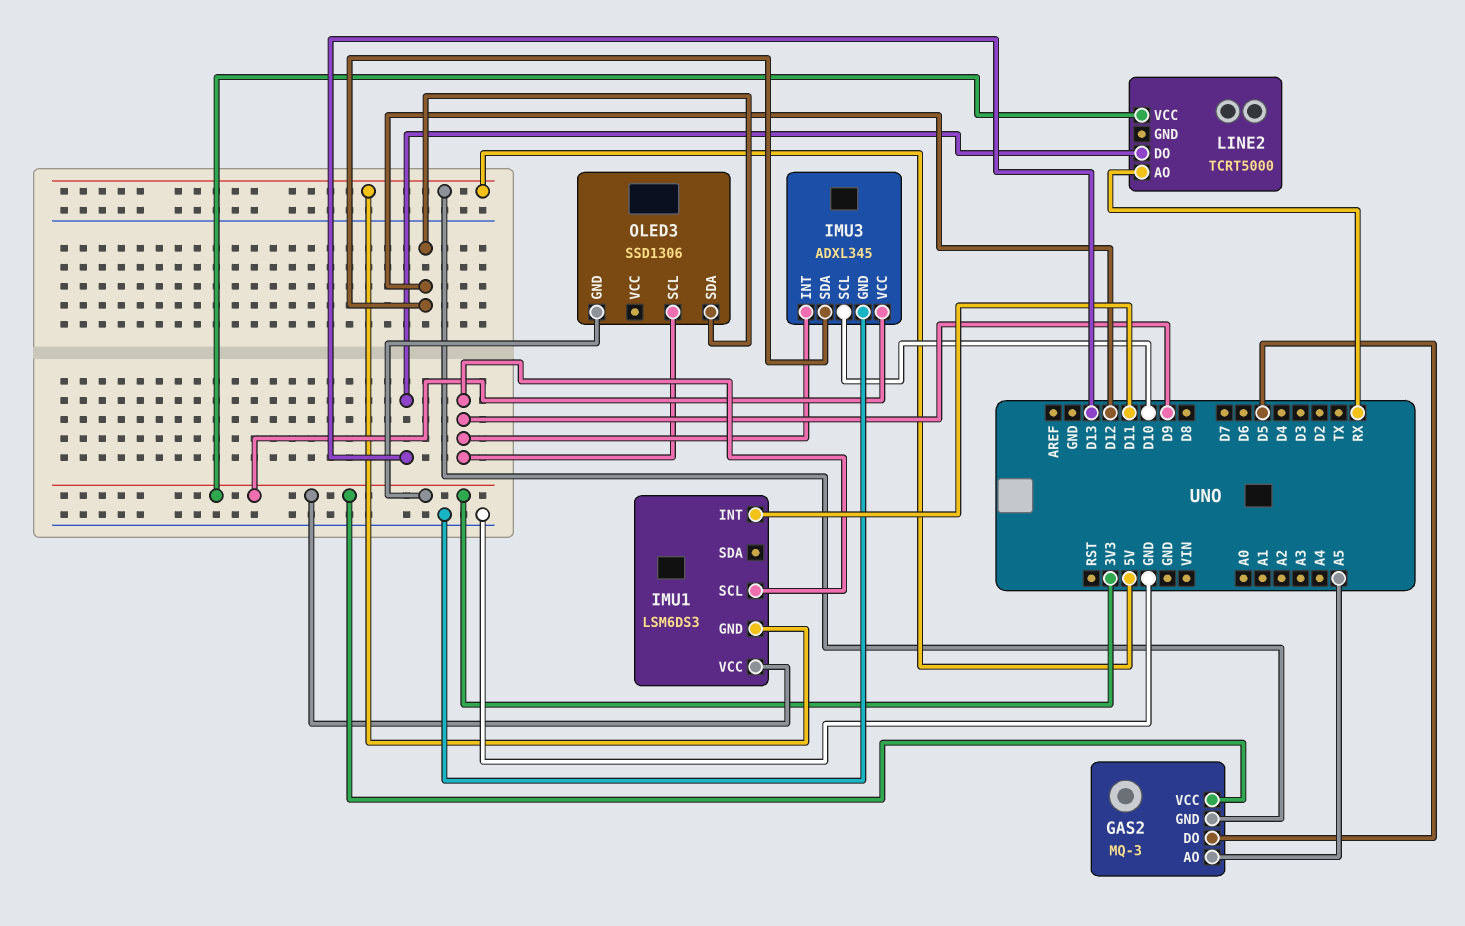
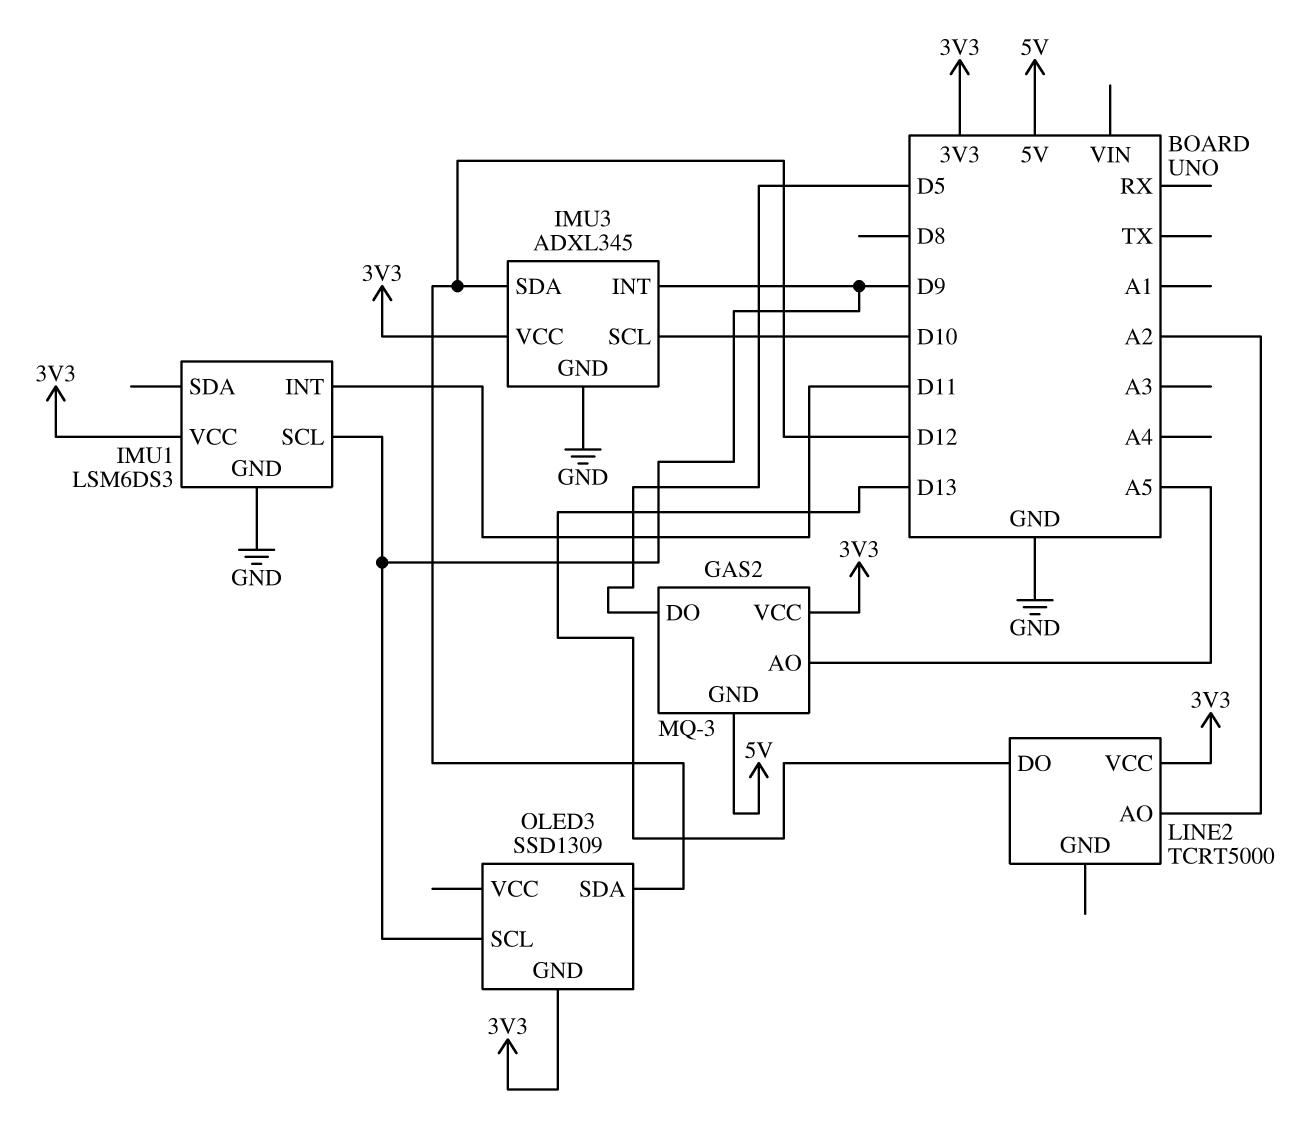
IMU1 pin GND: 5V -> GND
LINE2 pin AO: RX -> A2
OLED3: SSD1306 -> SSD1309

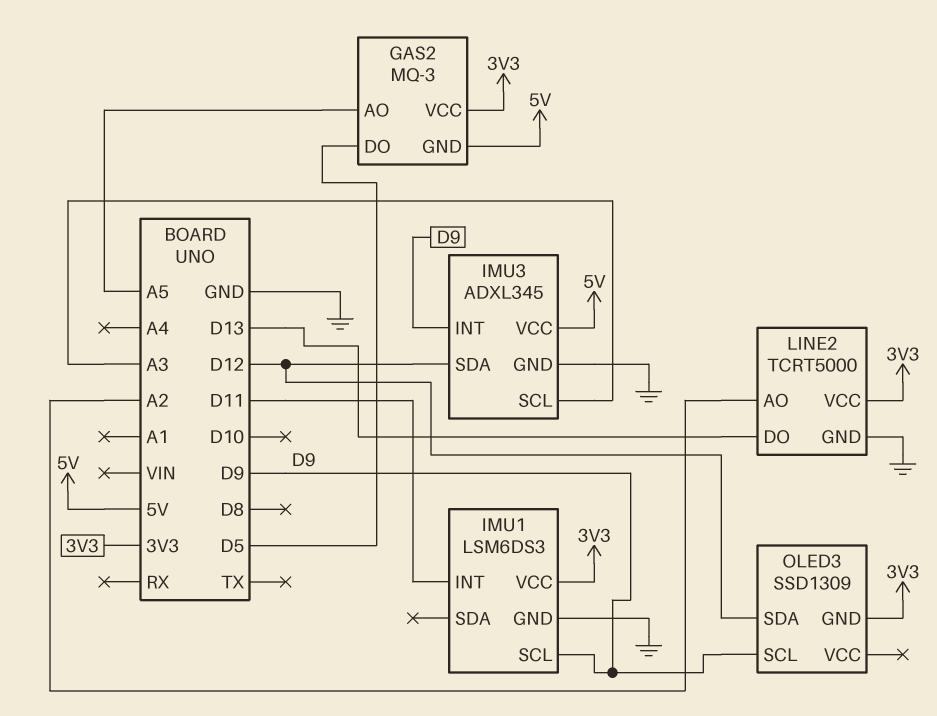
IMU3 pin SCL: D10 -> A3
IMU3 pin VCC: 3V3 -> 5V
LINE2 pin GND: none -> GND

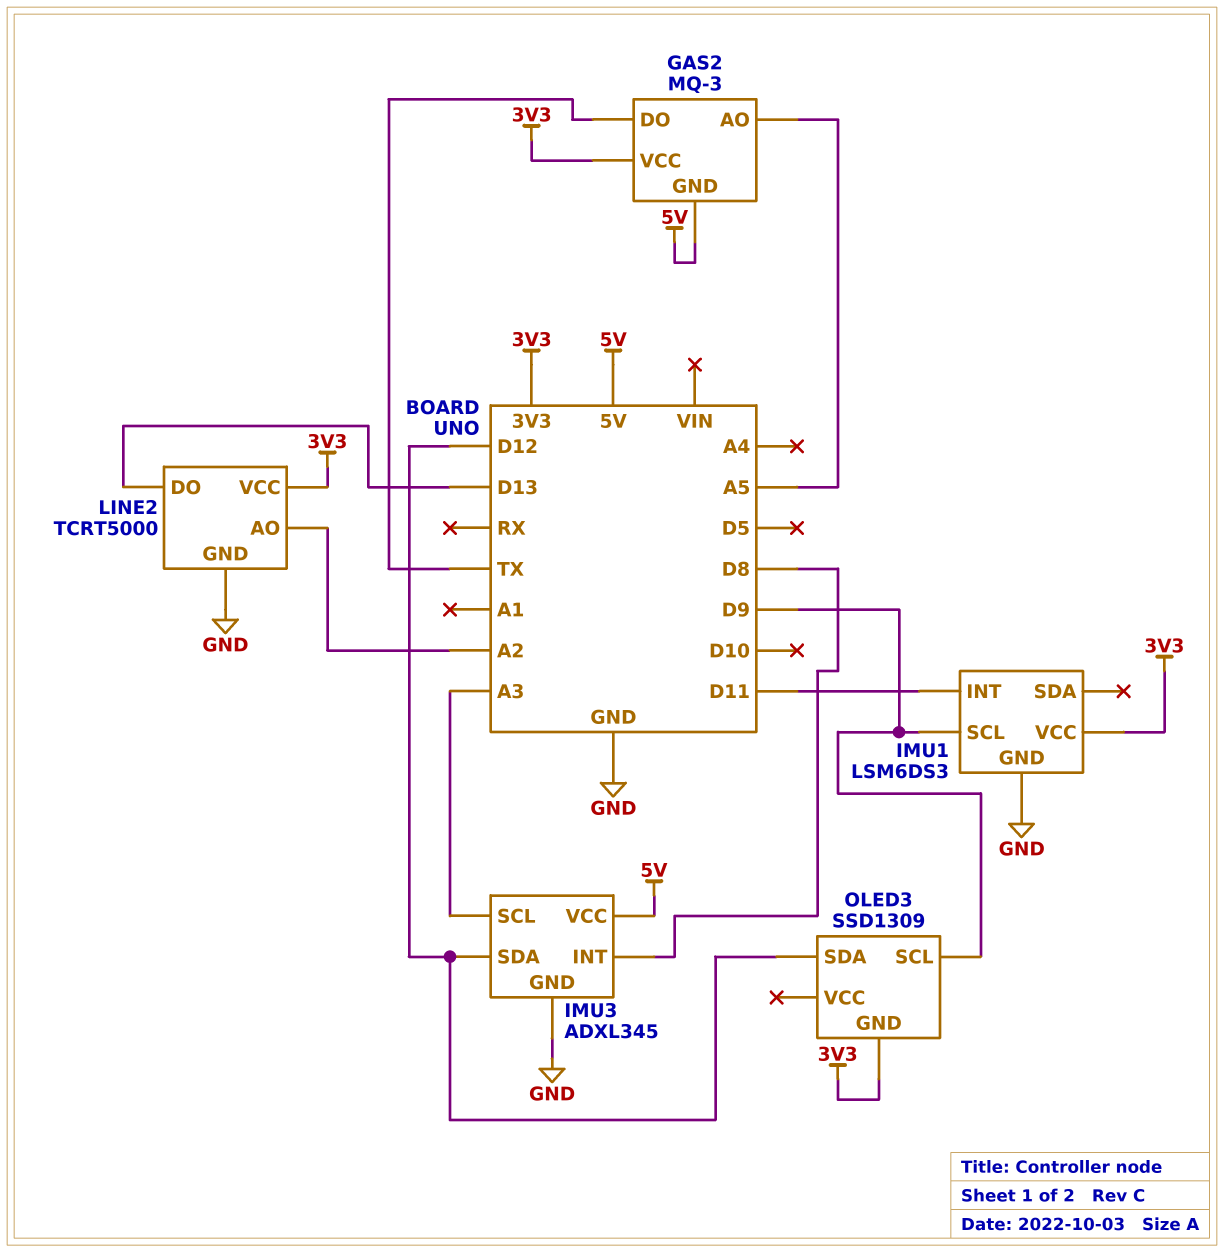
GAS2 pin DO: D5 -> TX
IMU3 pin INT: D9 -> D8

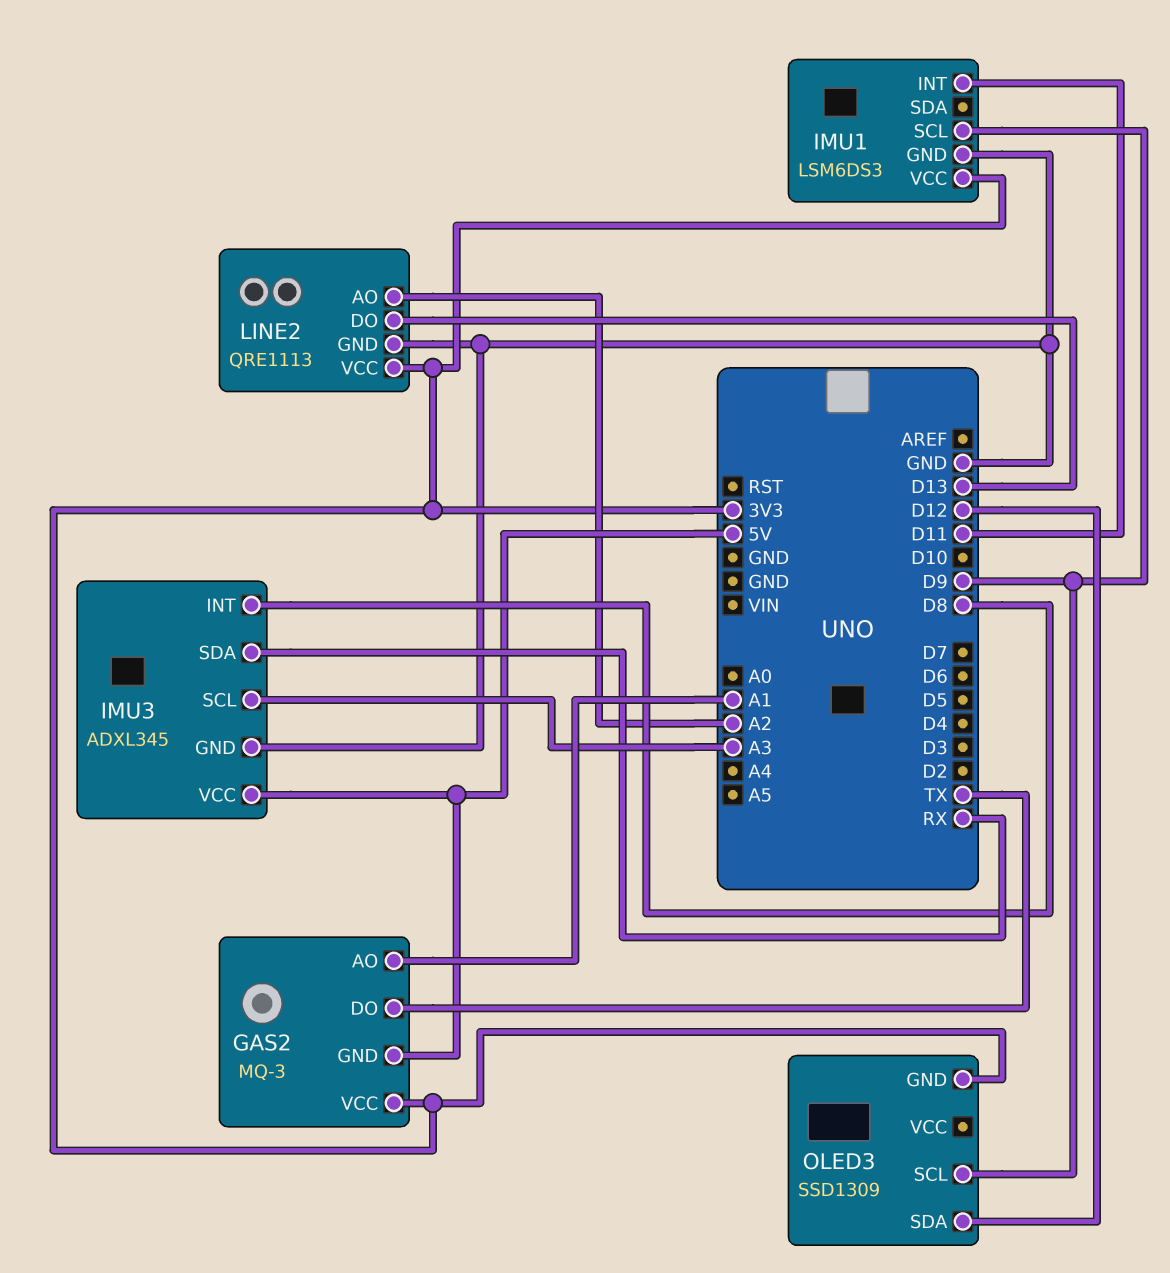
GAS2 pin AO: A5 -> A1
IMU3 pin SDA: D12 -> RX
LINE2: TCRT5000 -> QRE1113

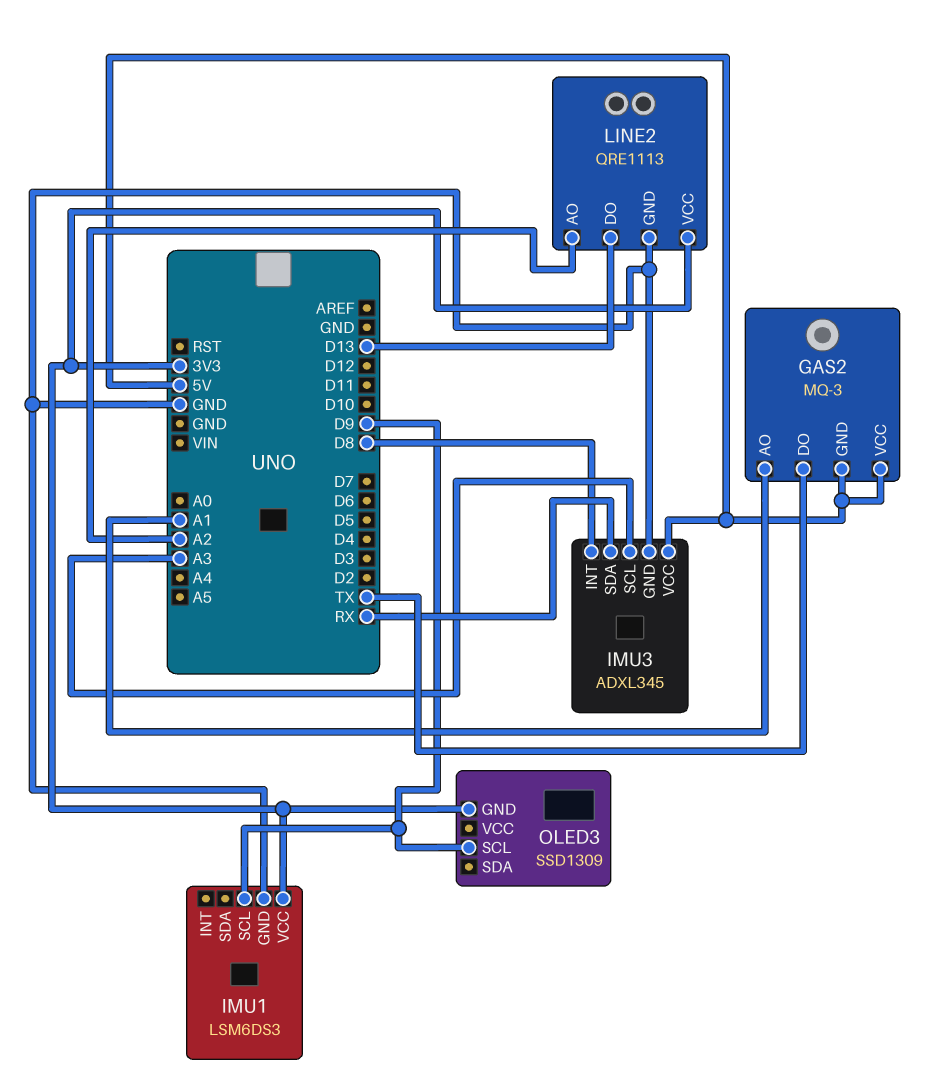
GAS2 pin VCC: 3V3 -> 5V
IMU1 pin INT: D11 -> none
OLED3 pin SDA: D12 -> none

